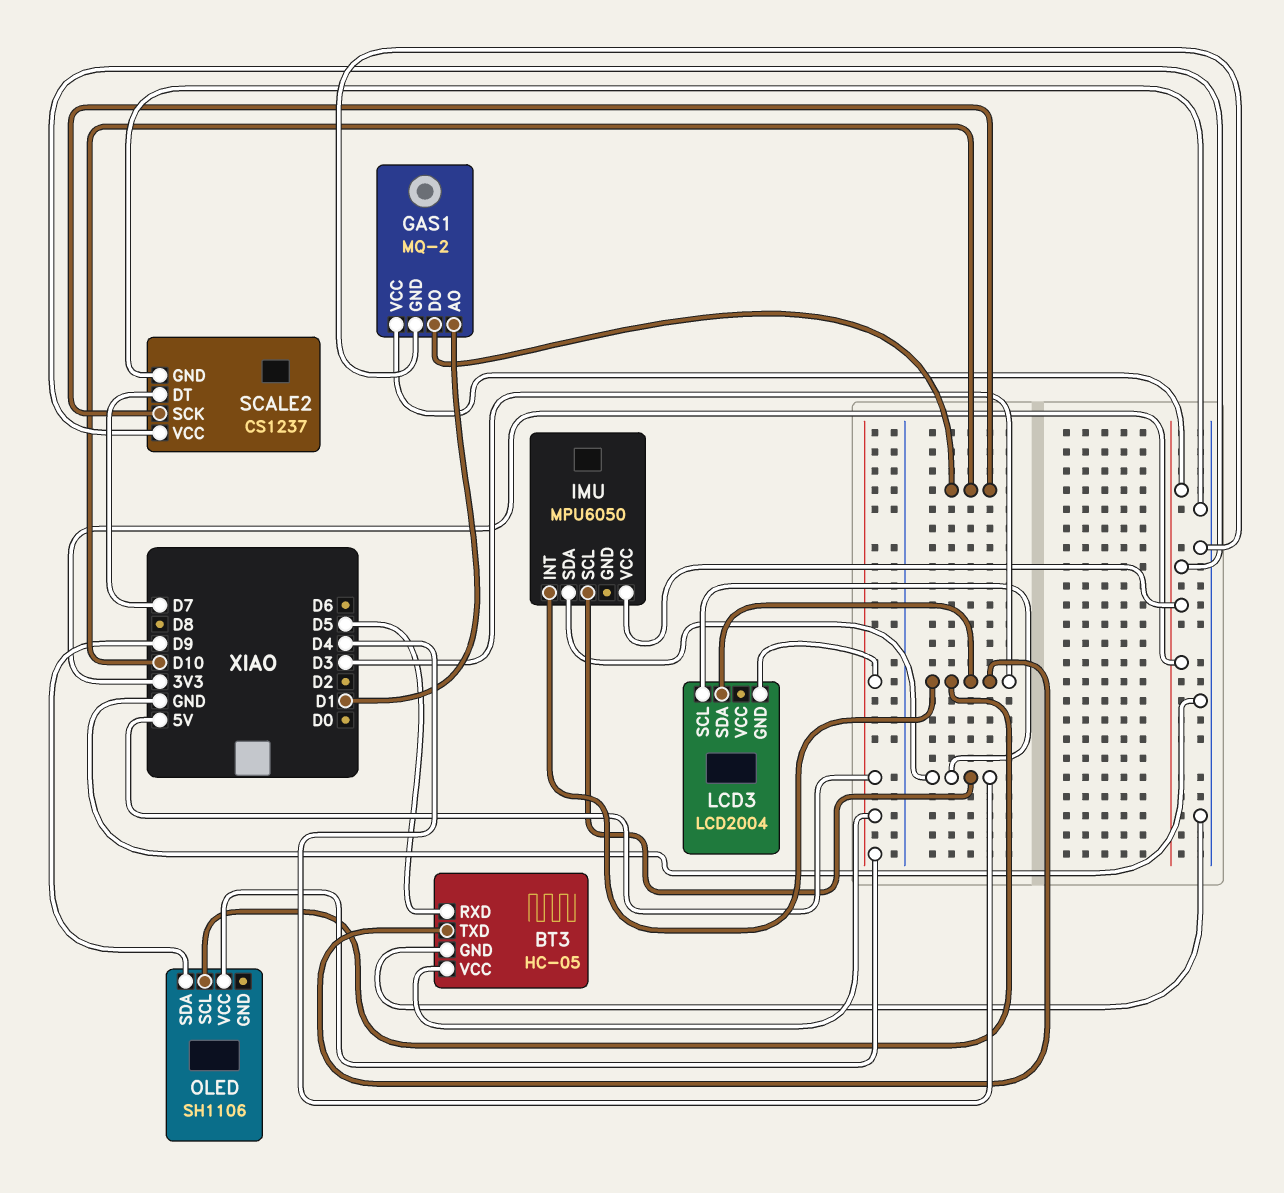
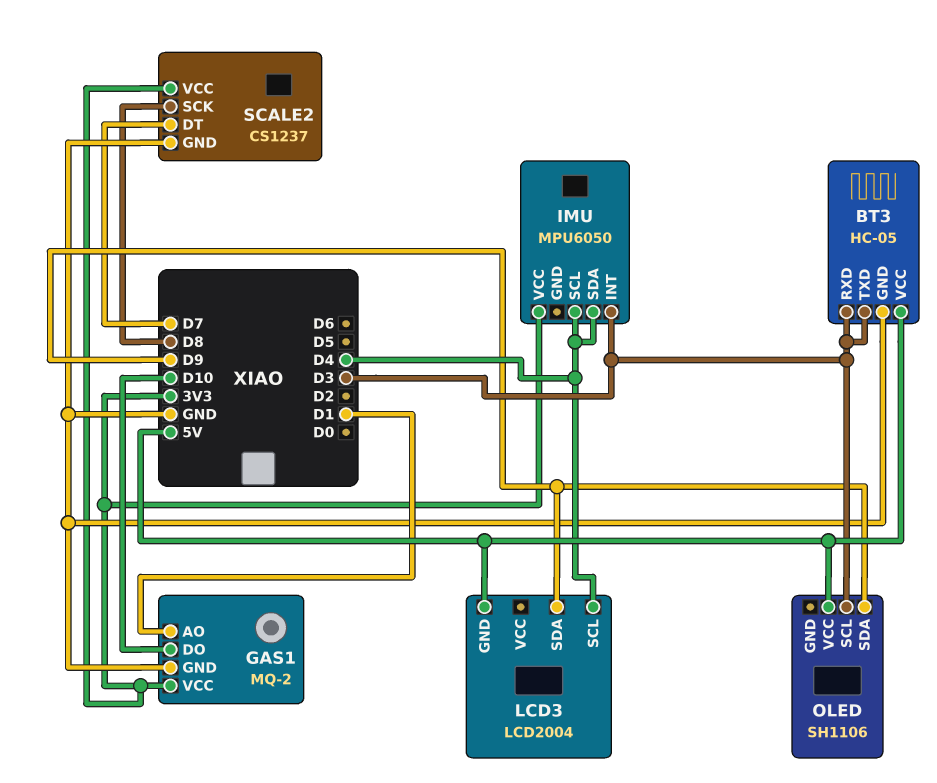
BT3 pin RXD: D5 -> D3
LCD3 pin SDA: D3 -> D9
SCALE2 pin SCK: D10 -> D8

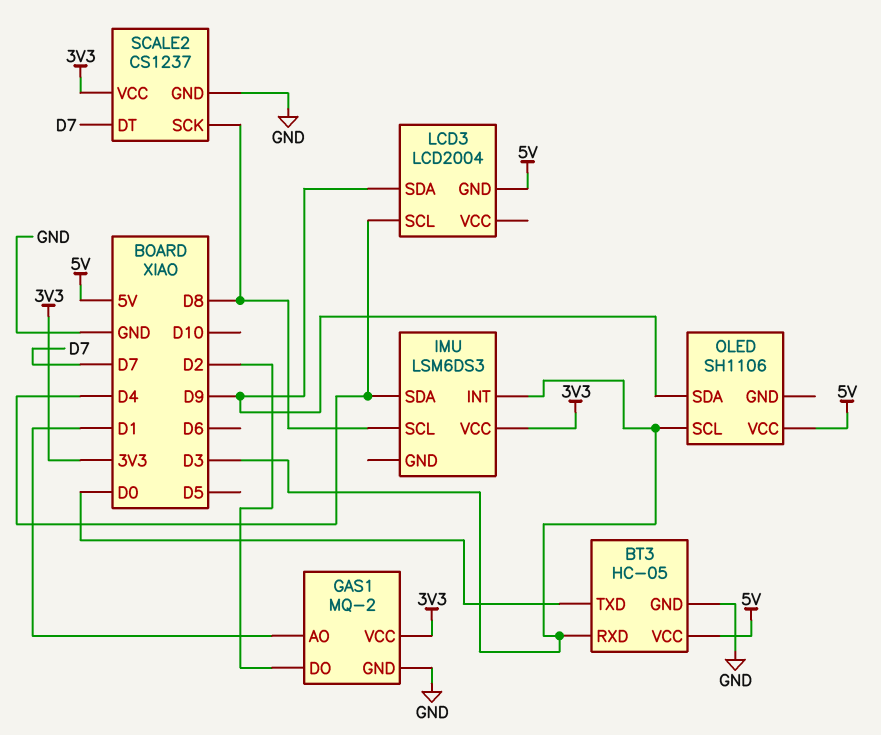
BT3 pin TXD: D3 -> D0
GAS1 pin DO: D10 -> D2
IMU: MPU6050 -> LSM6DS3
IMU pin SCL: D4 -> D8

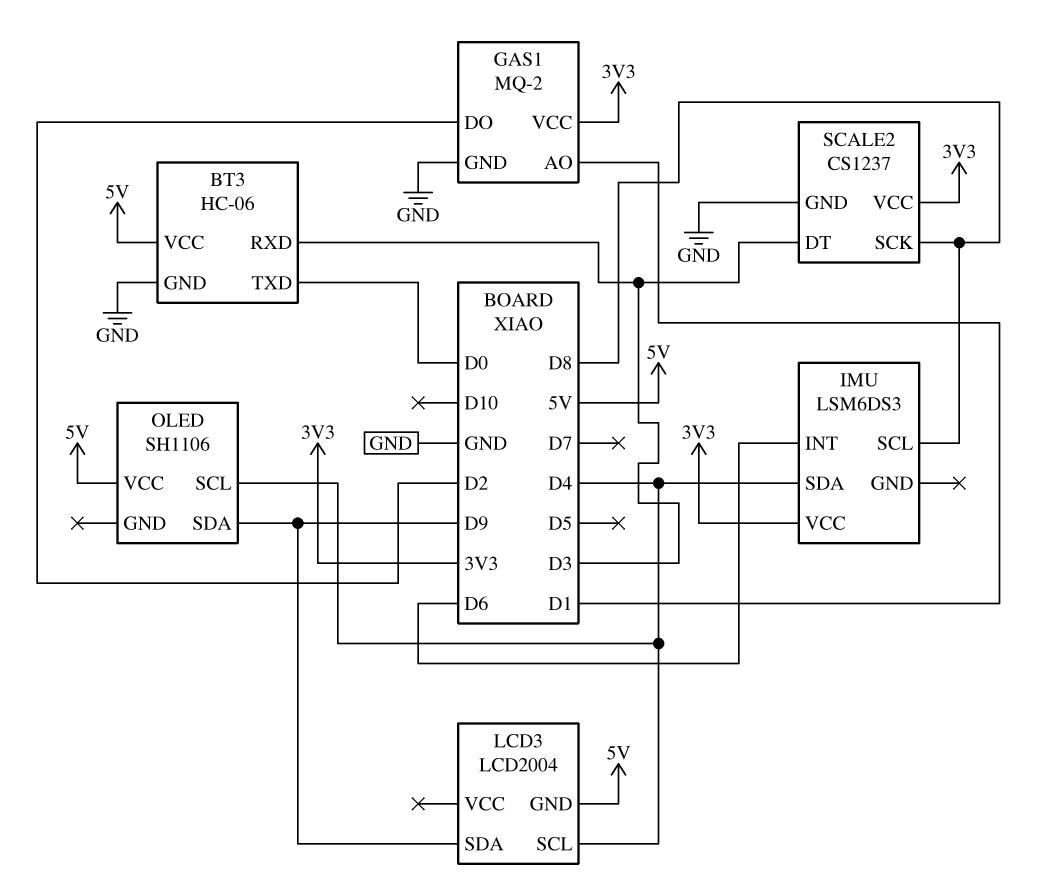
BT3: HC-05 -> HC-06
IMU pin INT: D3 -> D6
OLED pin SCL: D3 -> D4
SCALE2 pin DT: D7 -> D3

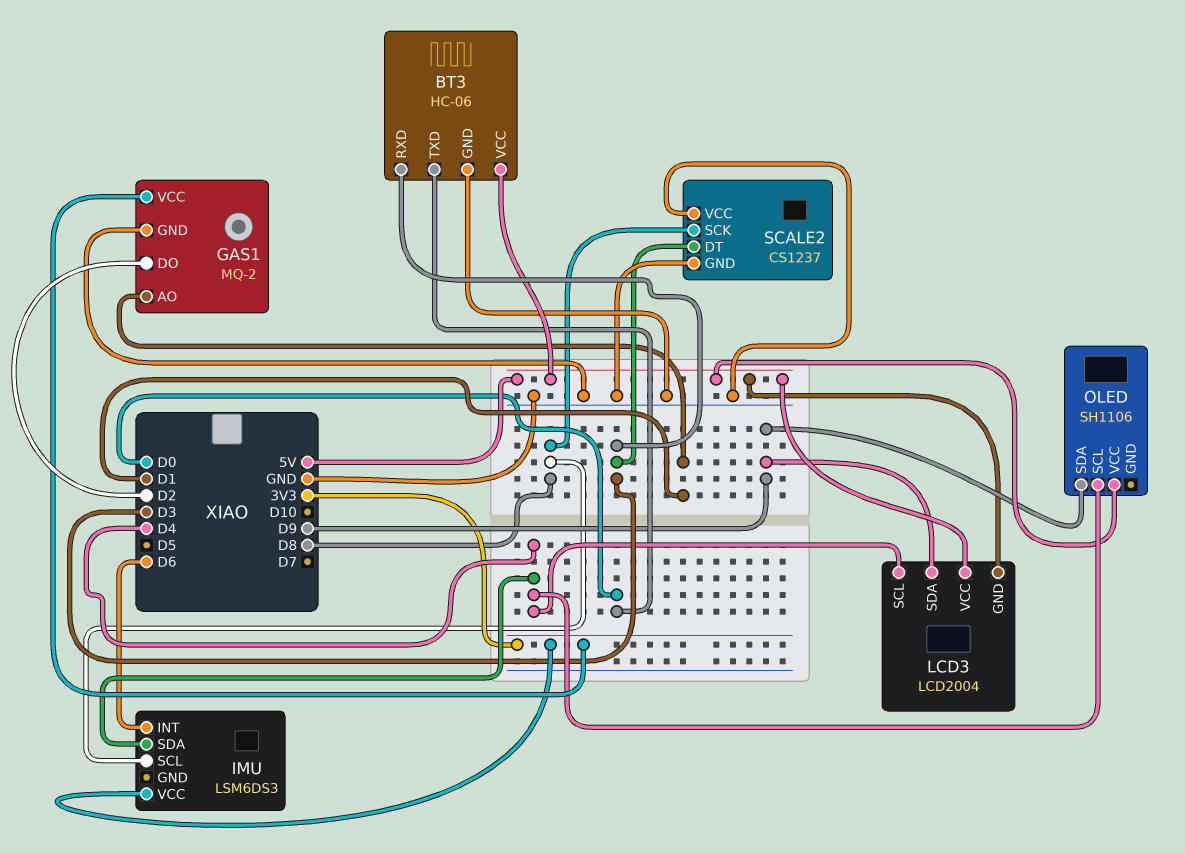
LCD3 pin VCC: none -> 5V
SCALE2 pin VCC: 3V3 -> GND

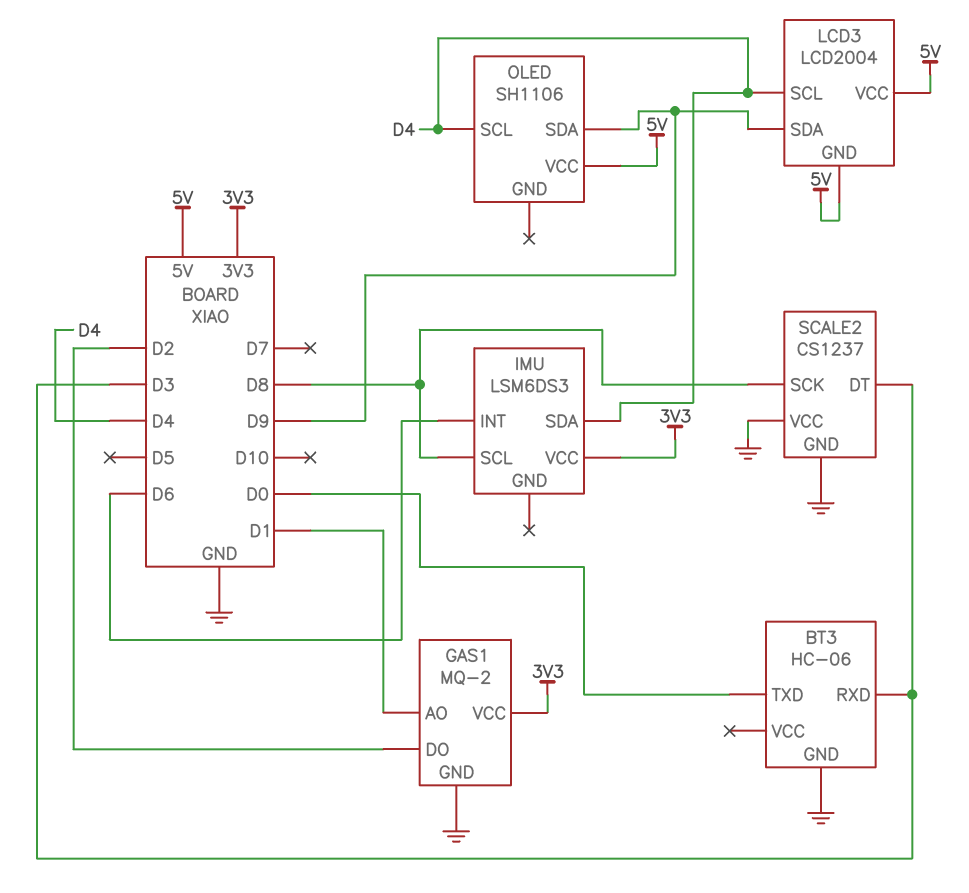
BT3 pin VCC: 5V -> none

